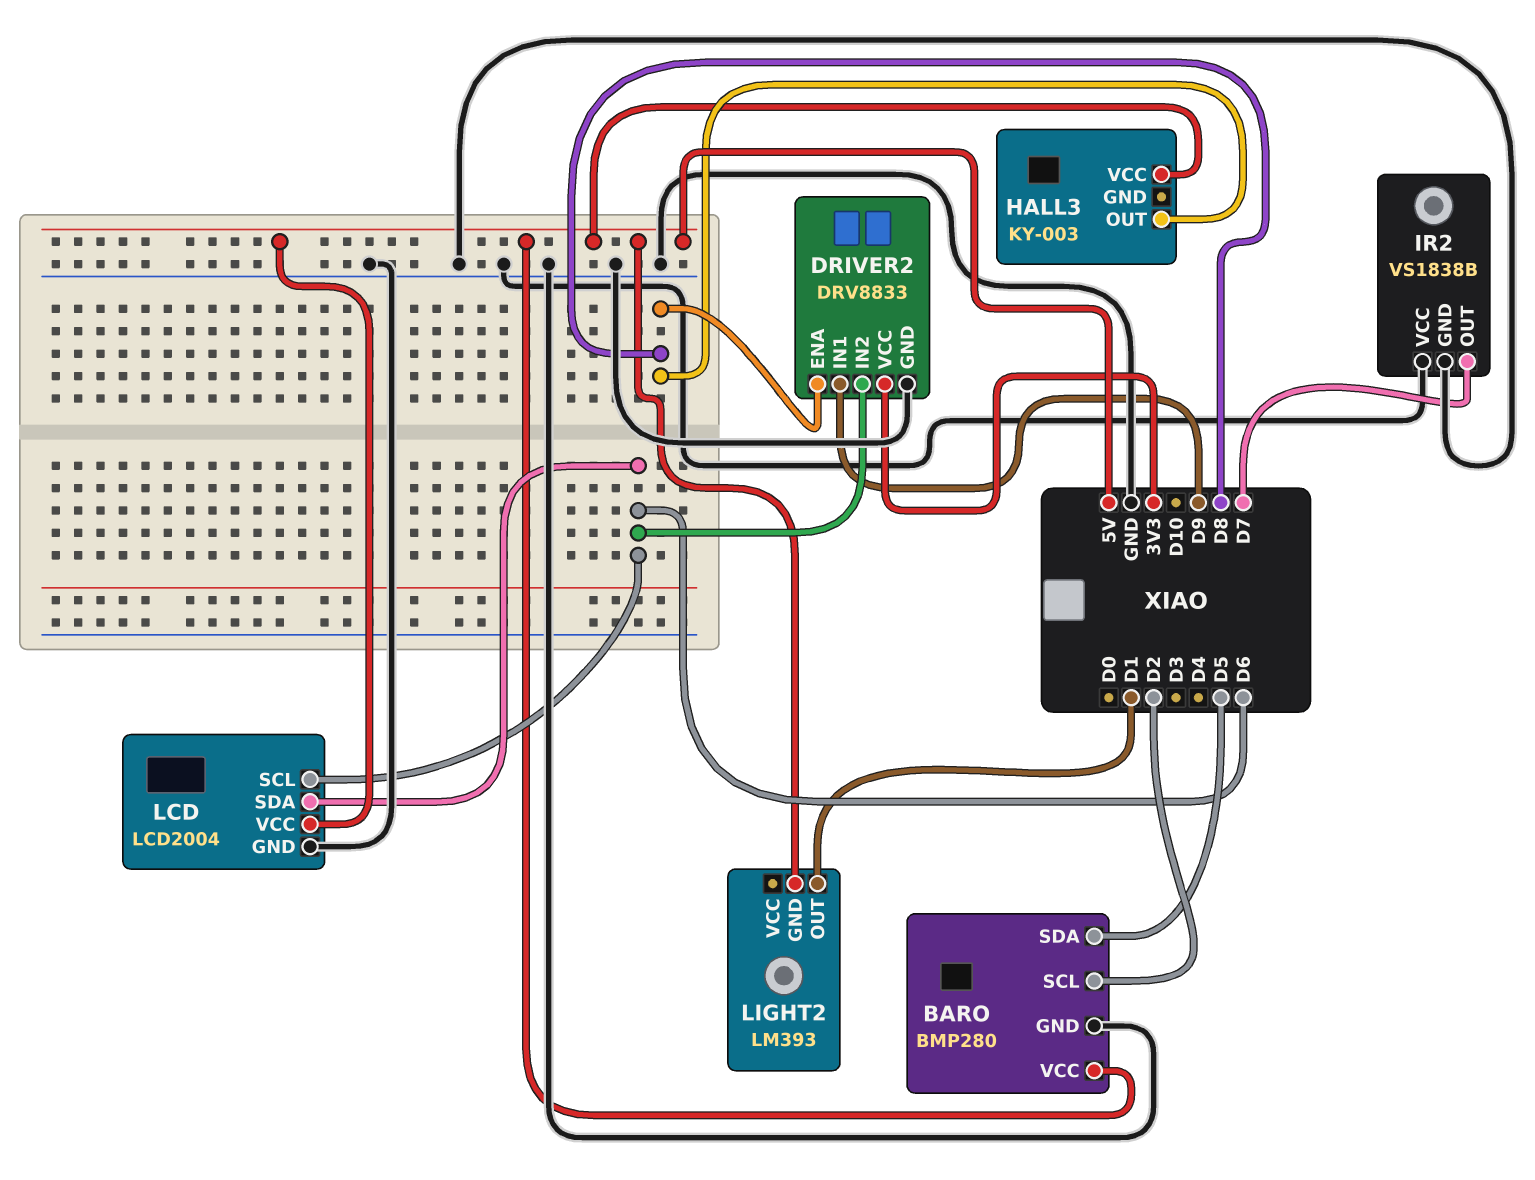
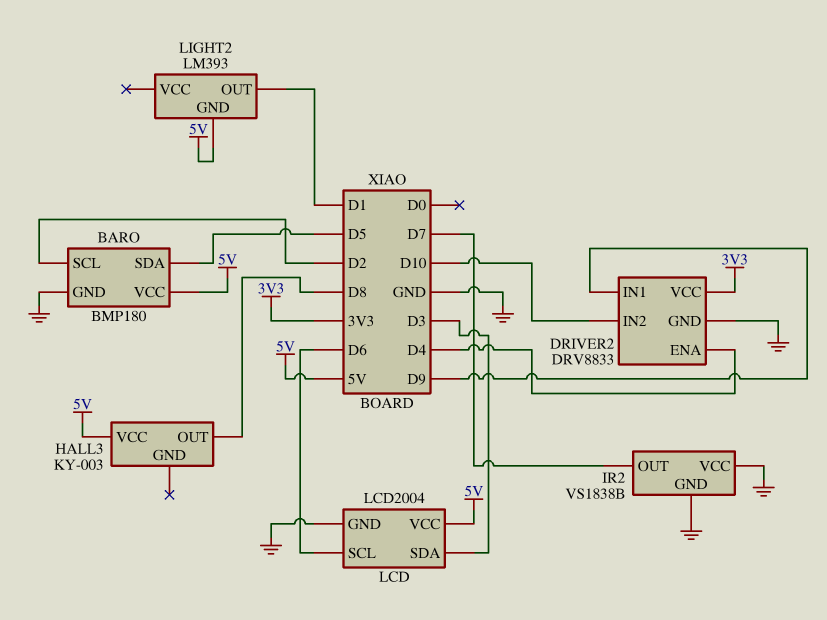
BARO: BMP280 -> BMP180
DRIVER2 pin ENA: D8 -> D4
DRIVER2 pin IN2: D6 -> D10
LCD pin SDA: D6 -> D3

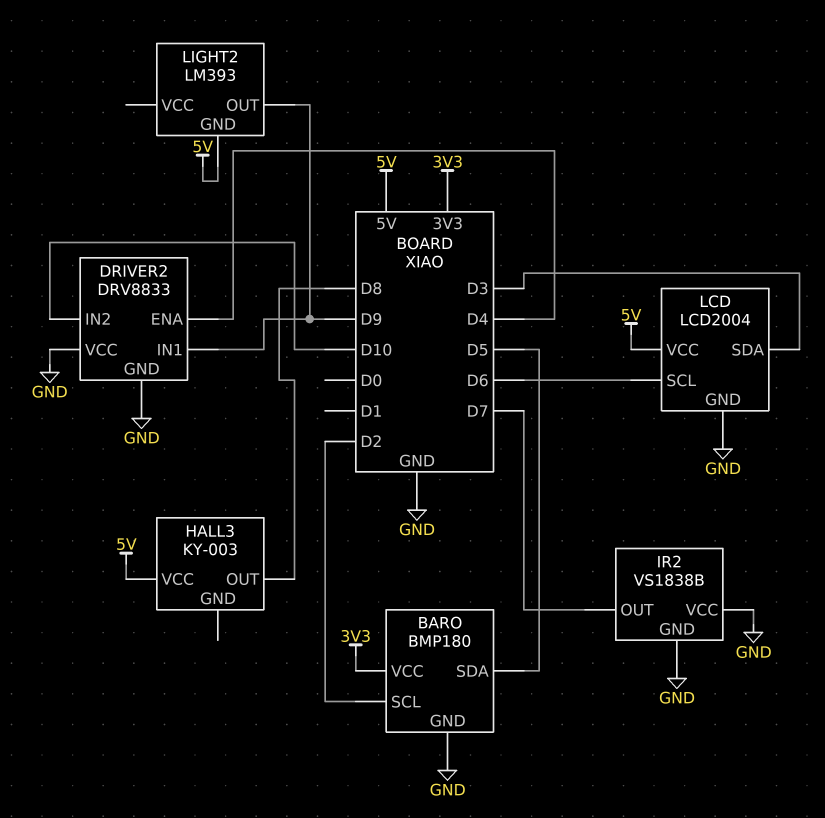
BARO pin VCC: 5V -> 3V3
DRIVER2 pin VCC: 3V3 -> GND
LIGHT2 pin OUT: D1 -> D9

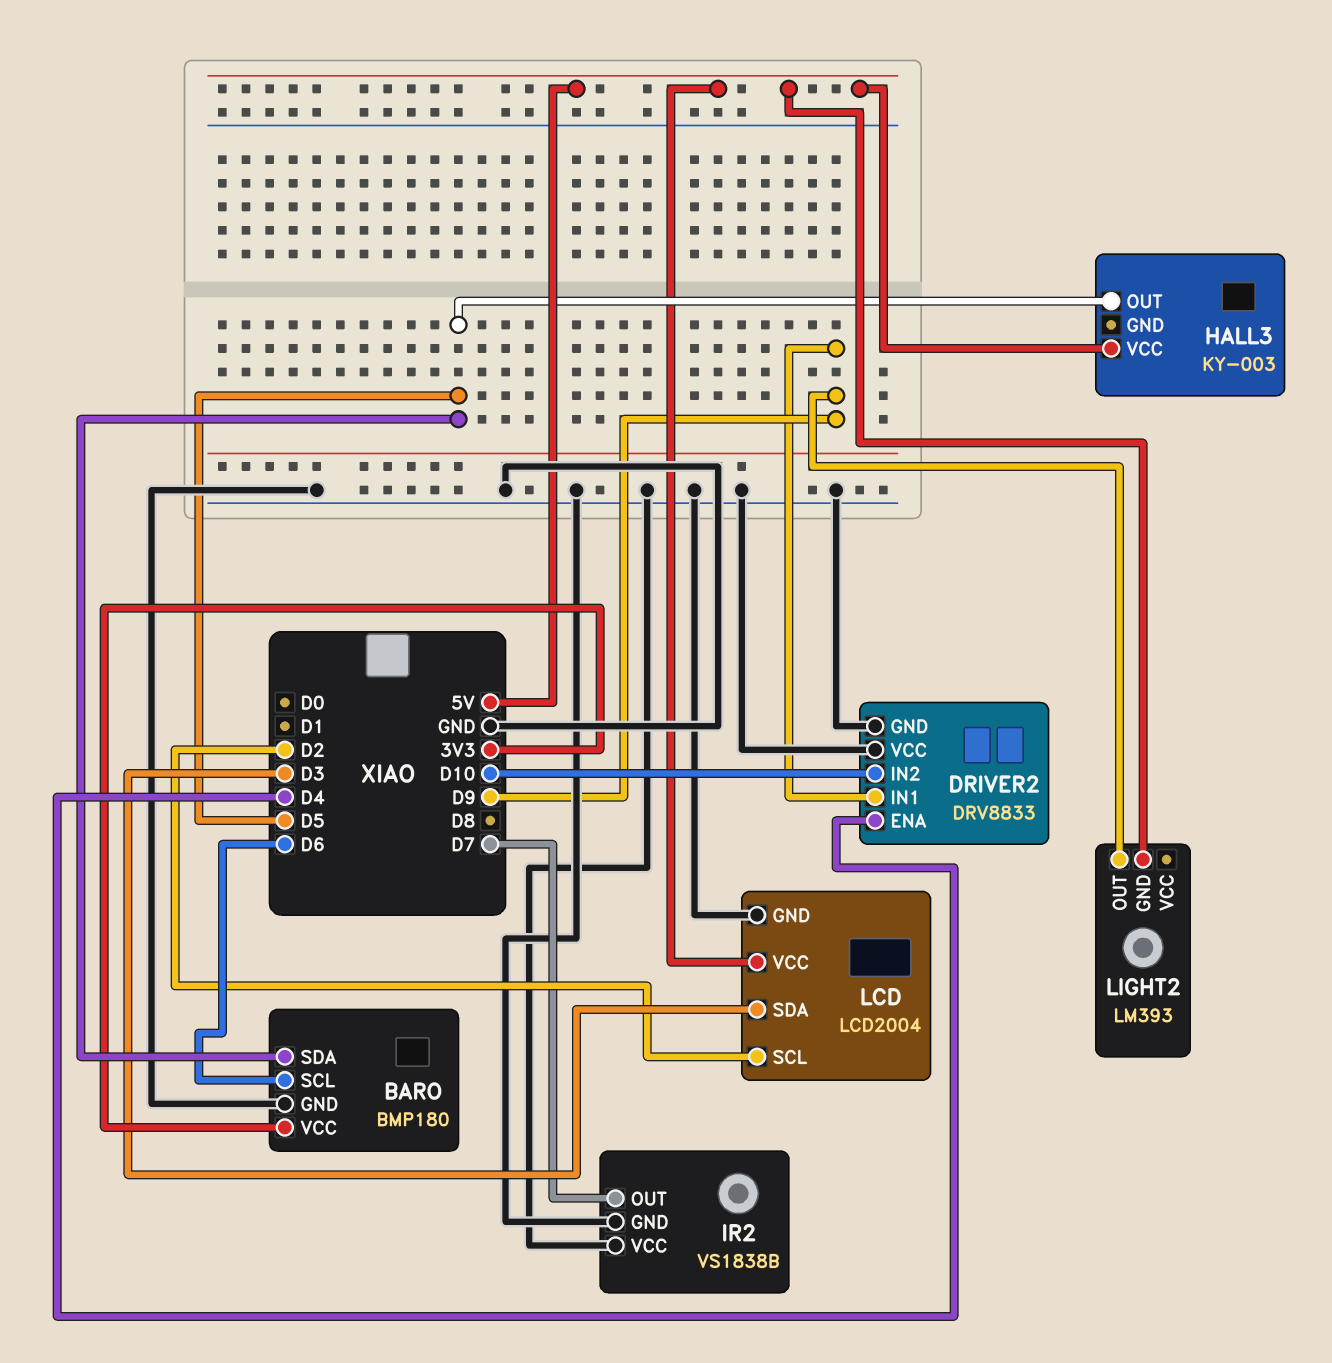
BARO pin SCL: D2 -> D6
HALL3 pin OUT: D8 -> D5
LCD pin SCL: D6 -> D2

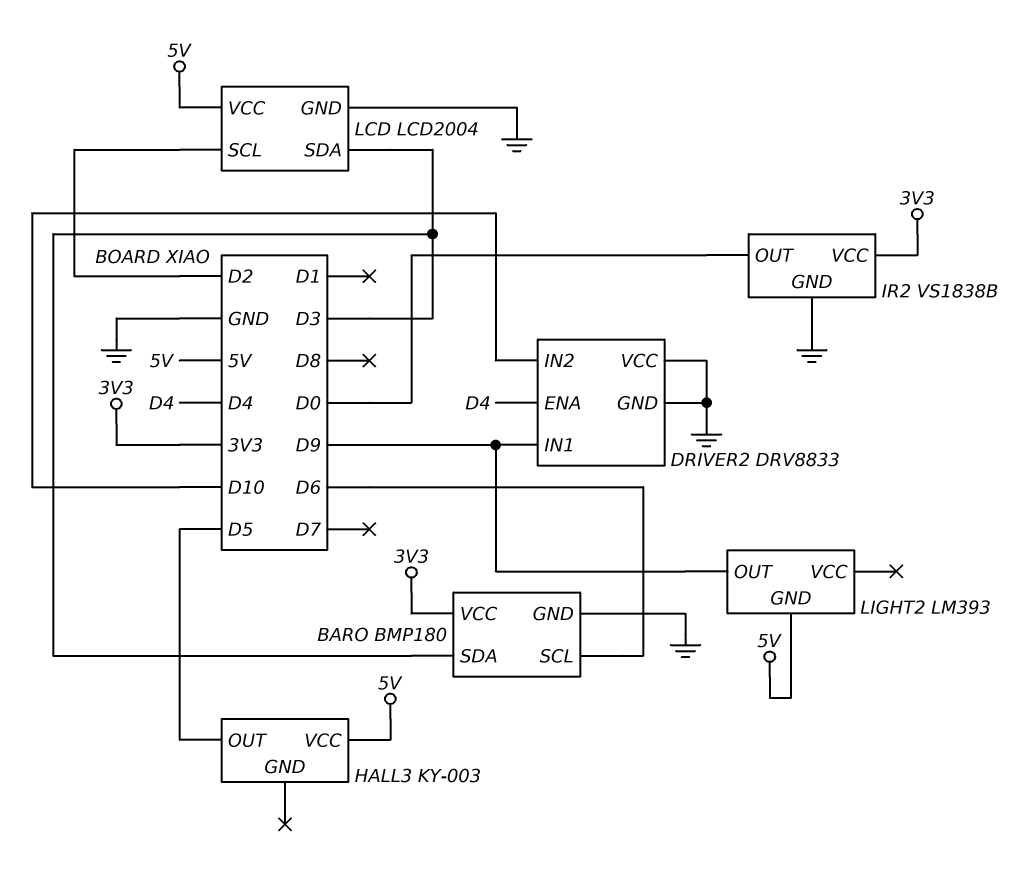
BARO pin SDA: D5 -> D3
IR2 pin OUT: D7 -> D0
IR2 pin VCC: GND -> 3V3

